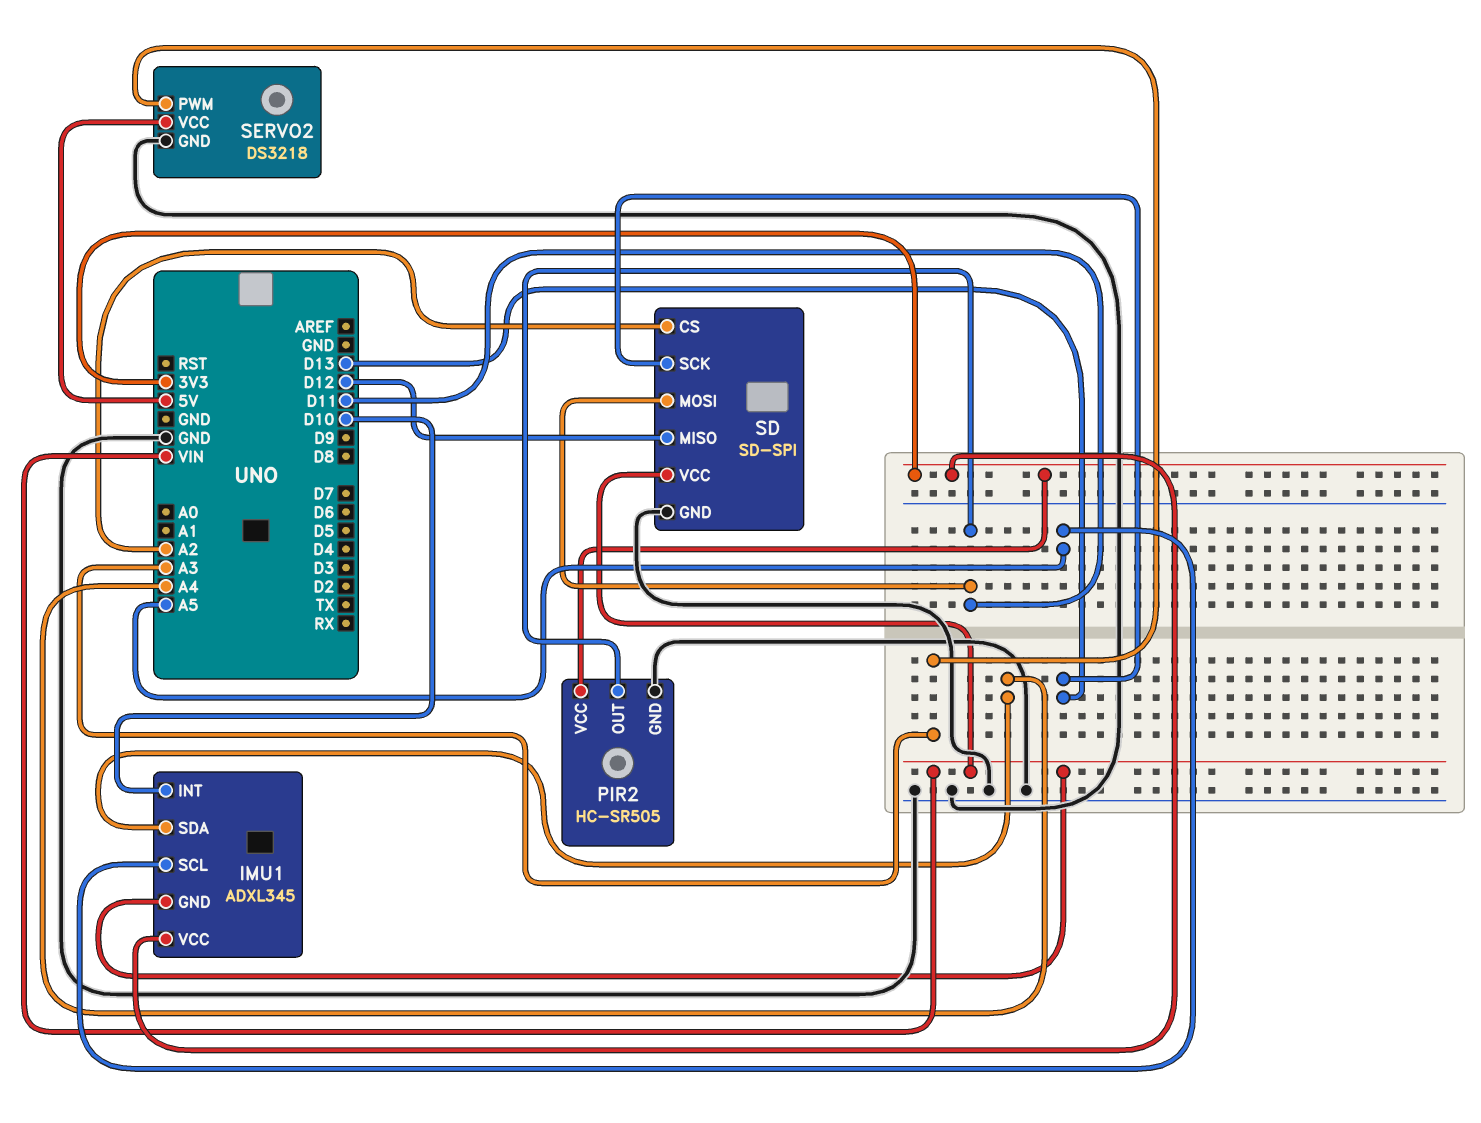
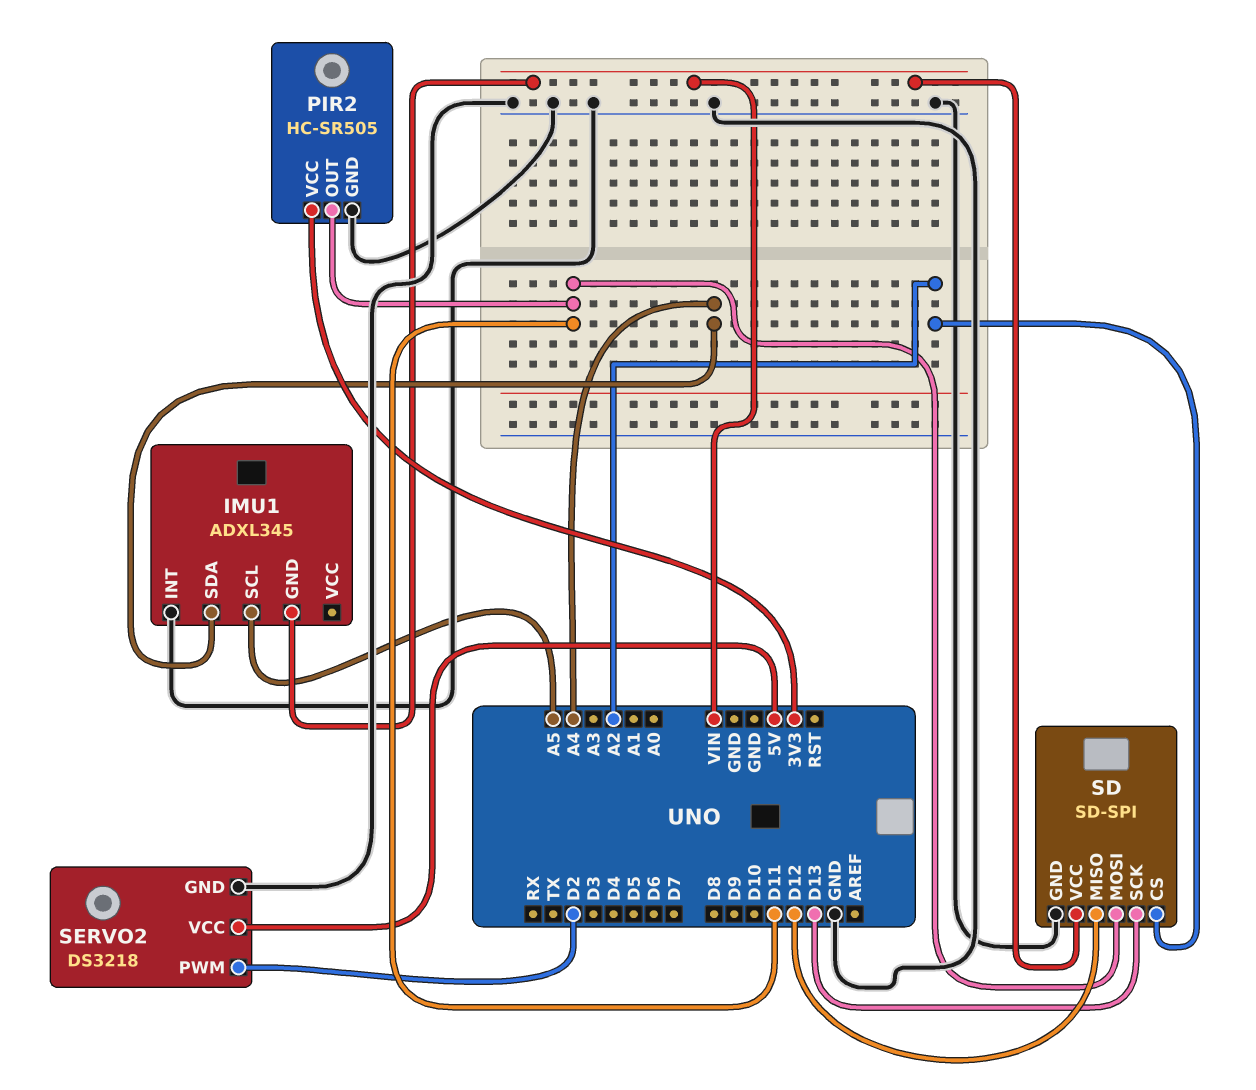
IMU1 pin INT: D10 -> GND
IMU1 pin VCC: 3V3 -> none
SERVO2 pin PWM: A3 -> D2

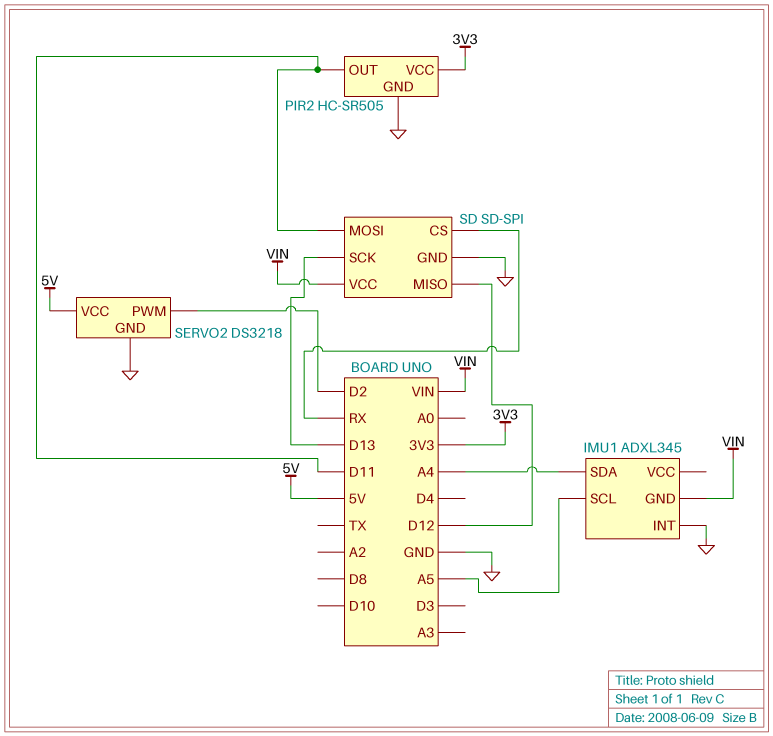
SD pin CS: A2 -> RX

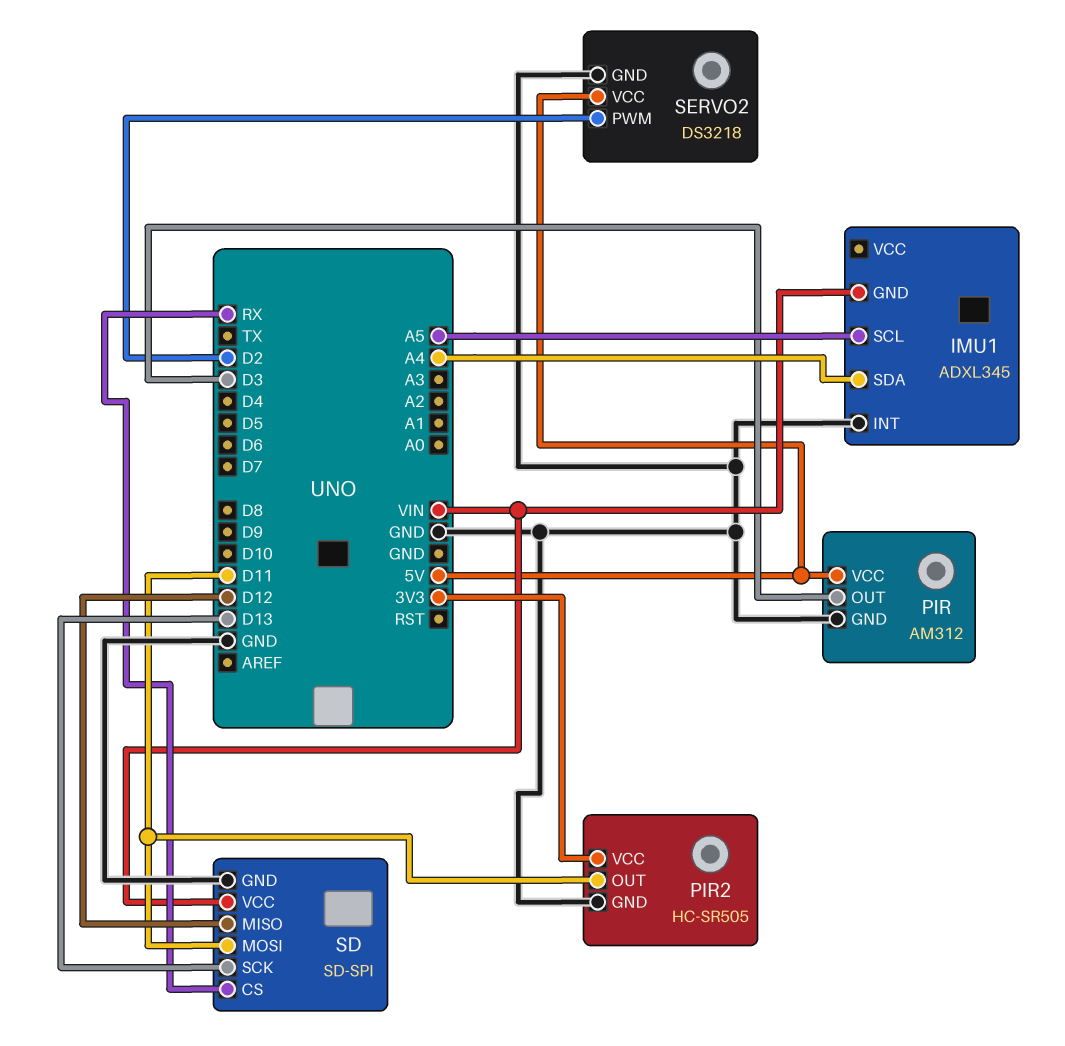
PIR: none -> AM312
PIR pin GND: none -> GND
PIR pin OUT: none -> D3
PIR pin VCC: none -> 5V

